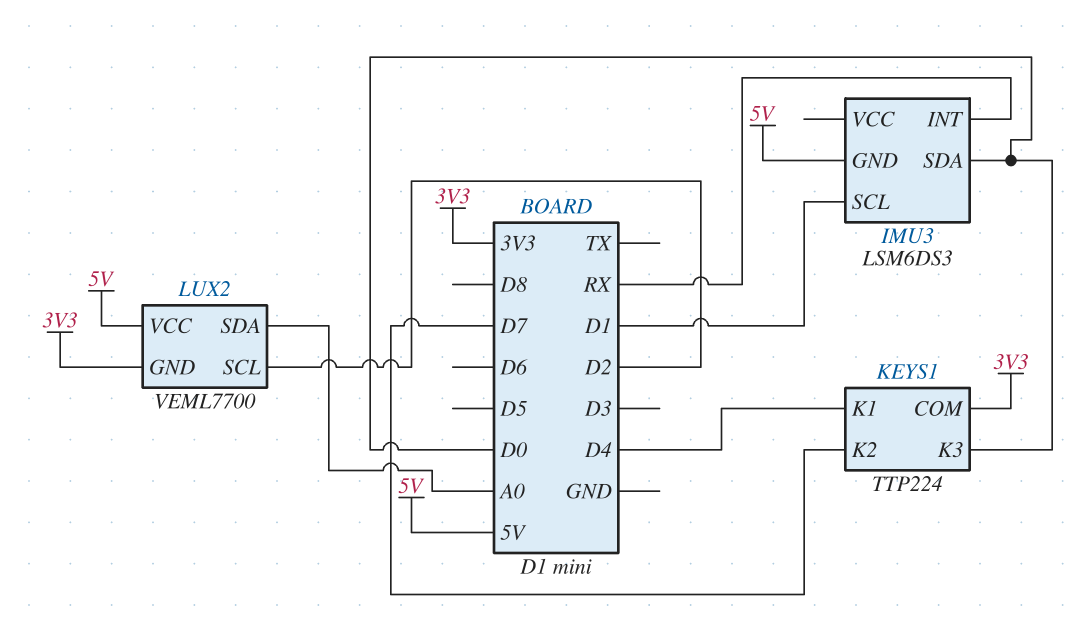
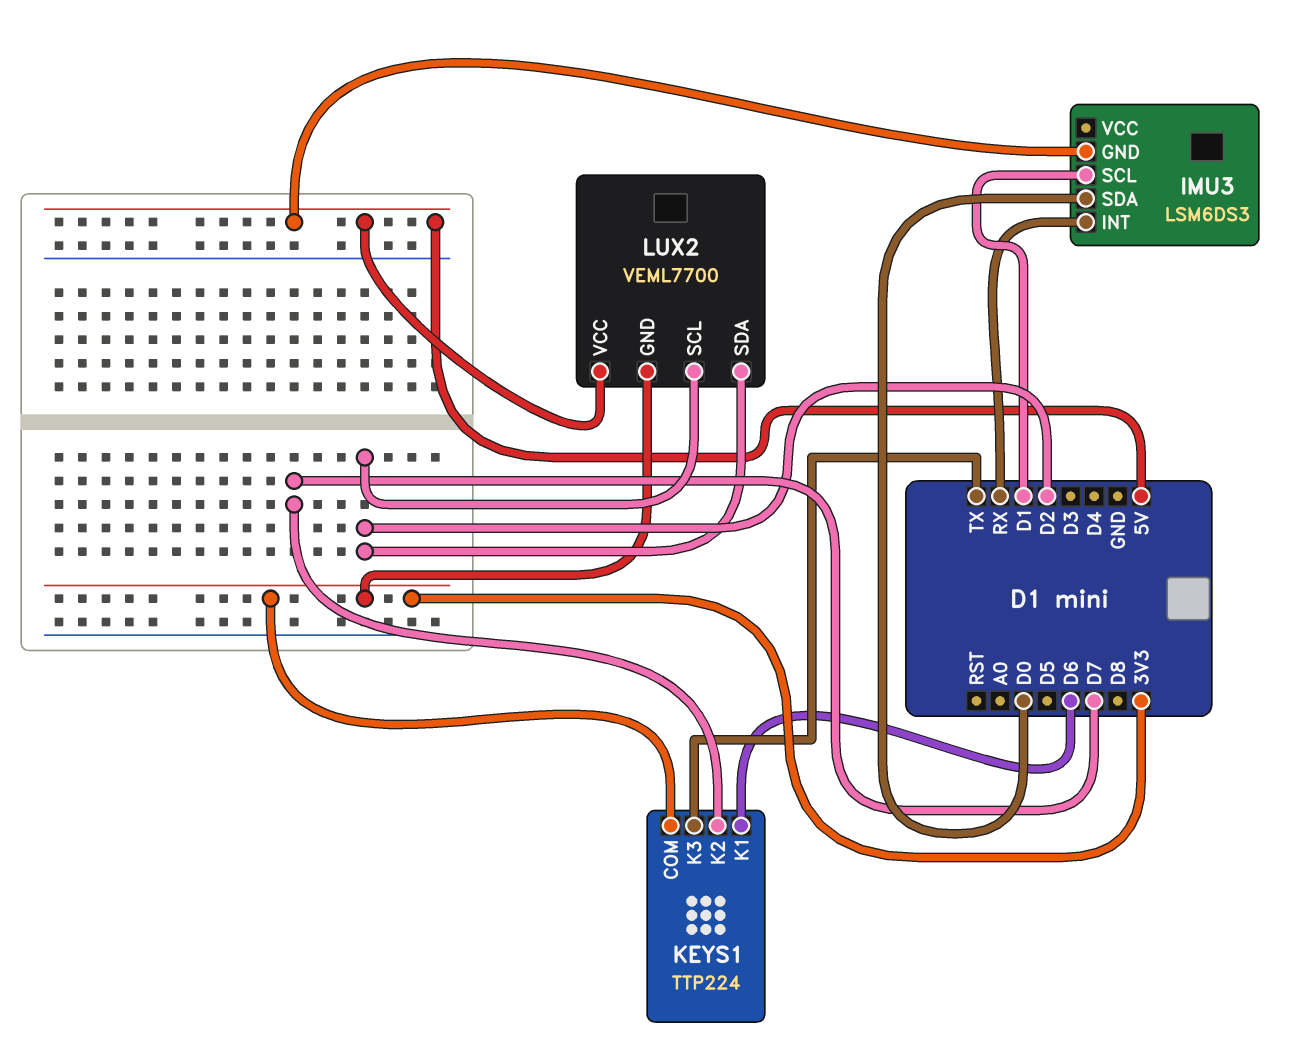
KEYS1 pin K1: D4 -> D6
KEYS1 pin K3: D0 -> TX
LUX2 pin SDA: A0 -> D2

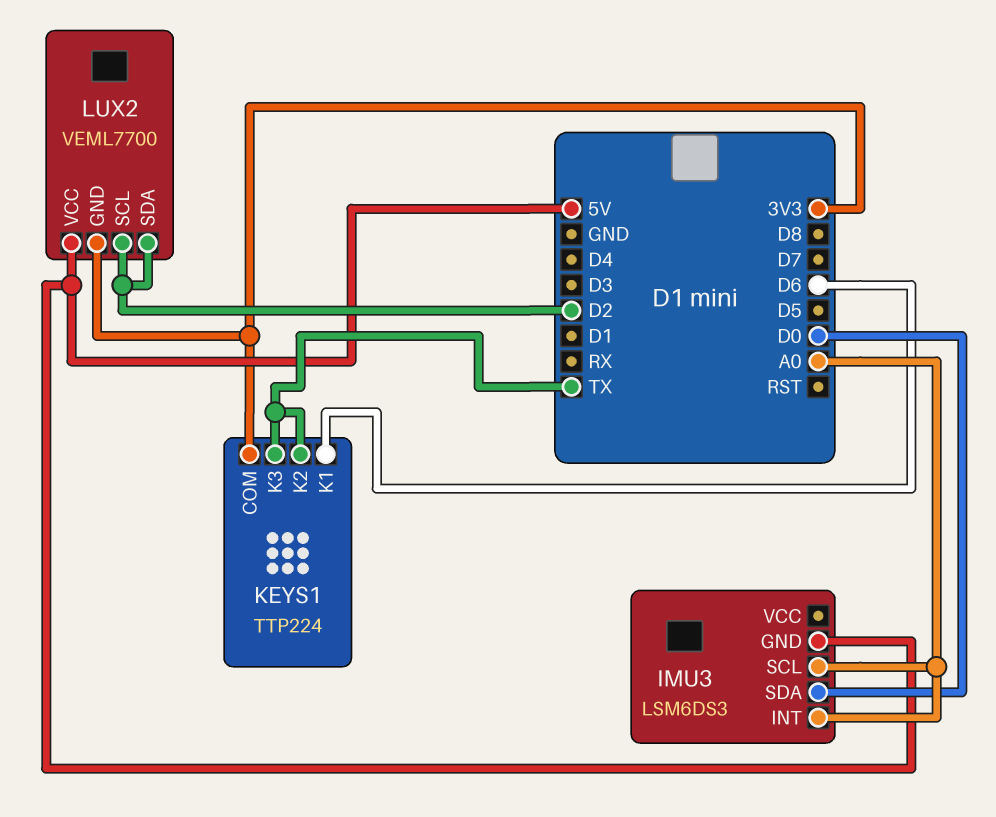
IMU3 pin INT: RX -> A0
IMU3 pin SCL: D1 -> A0
KEYS1 pin K2: D7 -> TX

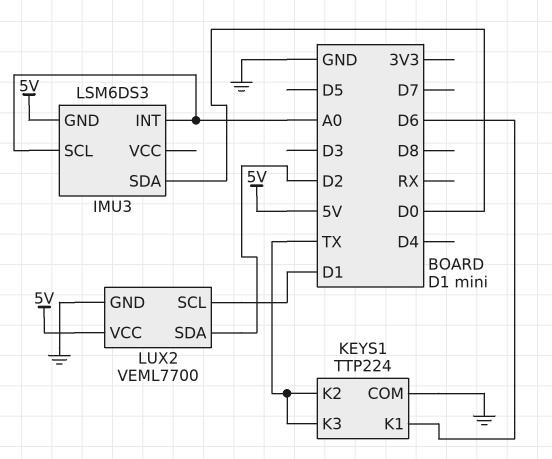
KEYS1 pin COM: 3V3 -> GND
LUX2 pin GND: 3V3 -> GND
LUX2 pin SCL: D2 -> D1

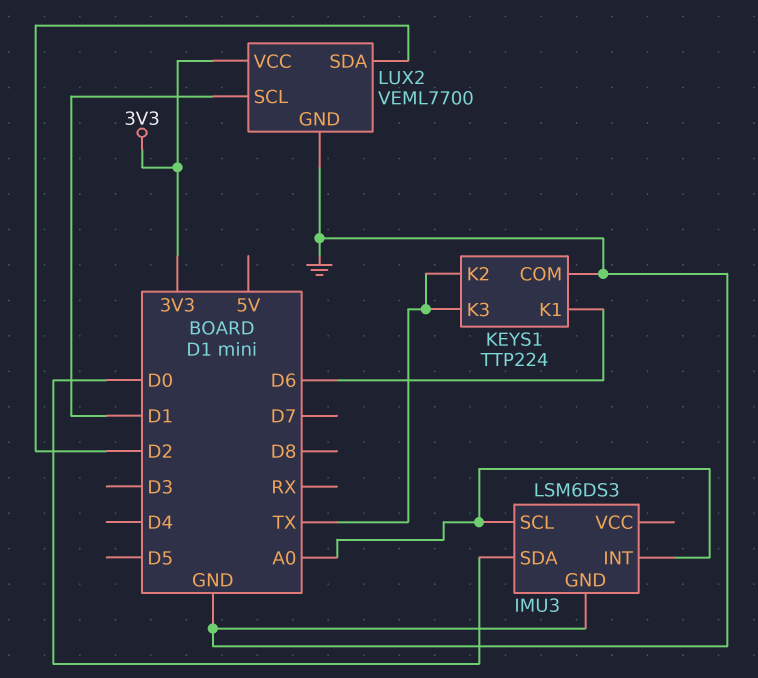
IMU3 pin GND: 5V -> GND
LUX2 pin VCC: 5V -> 3V3

